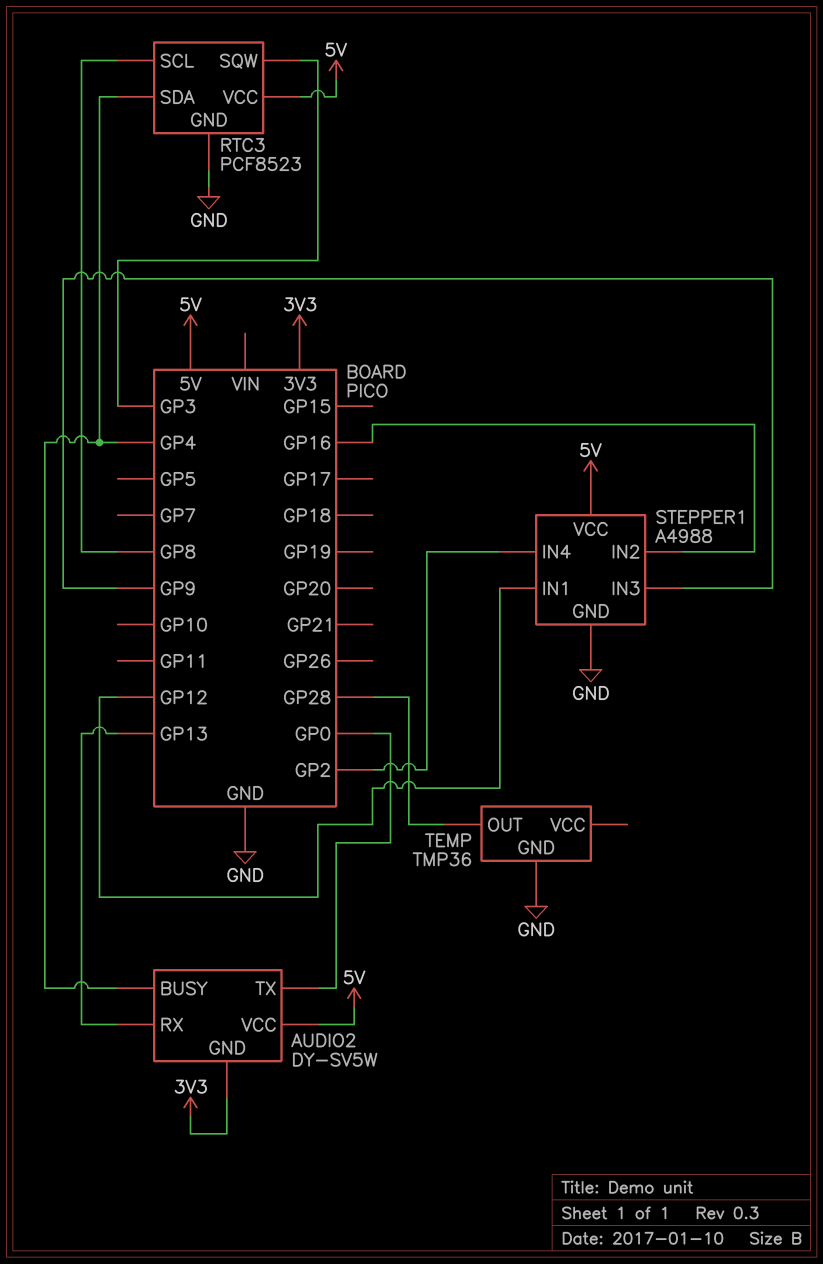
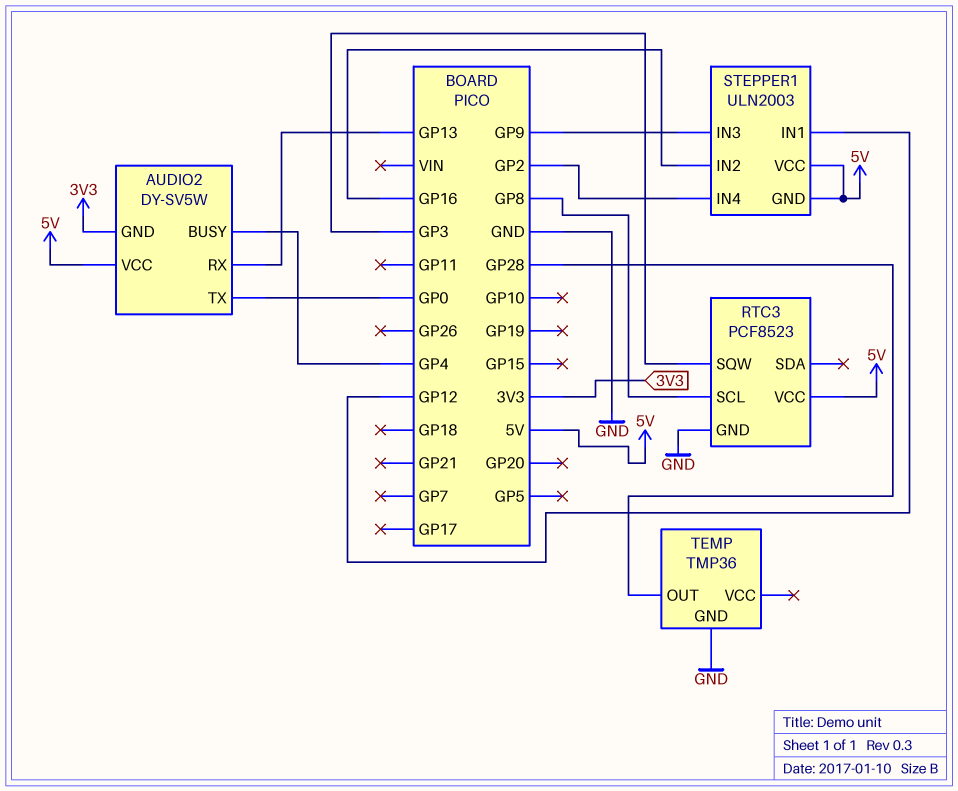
RTC3 pin SDA: GP4 -> none
STEPPER1: A4988 -> ULN2003
STEPPER1 pin GND: GND -> 5V

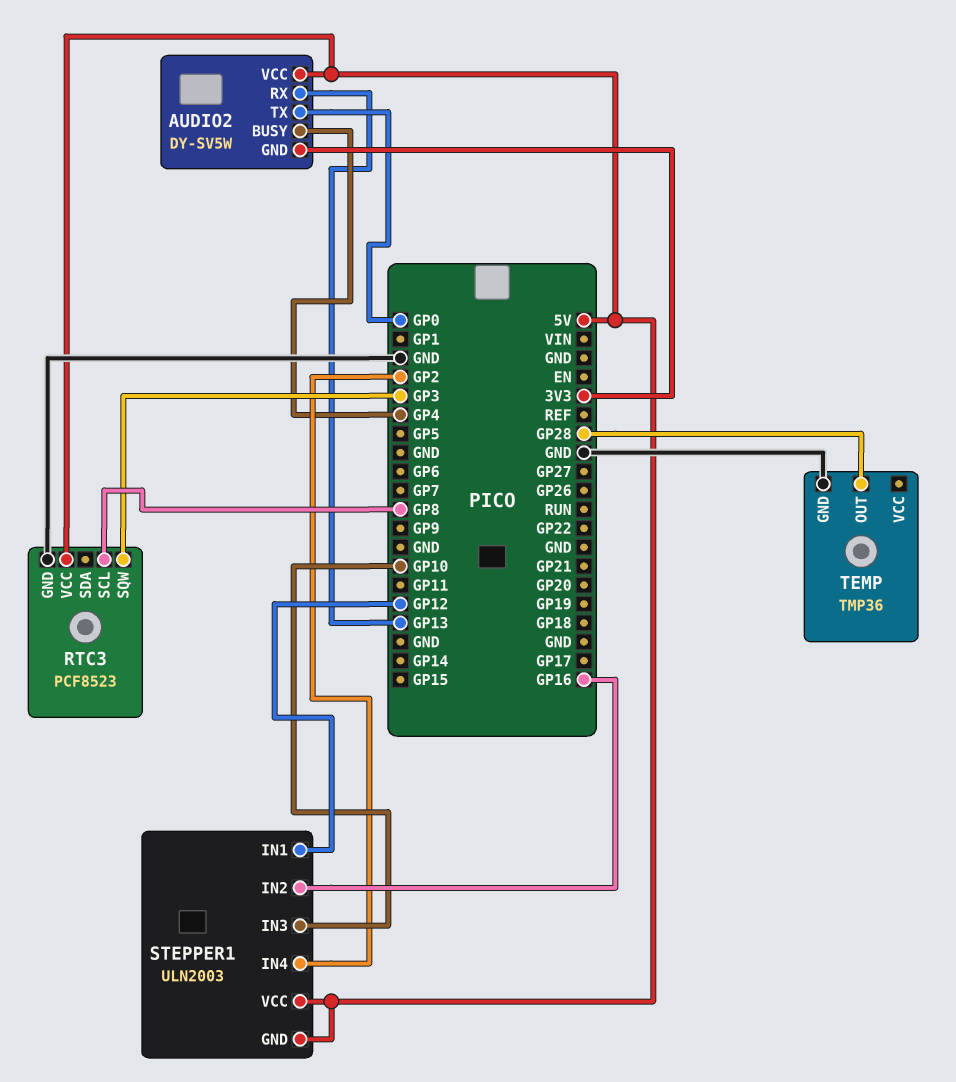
STEPPER1 pin IN3: GP9 -> GP10

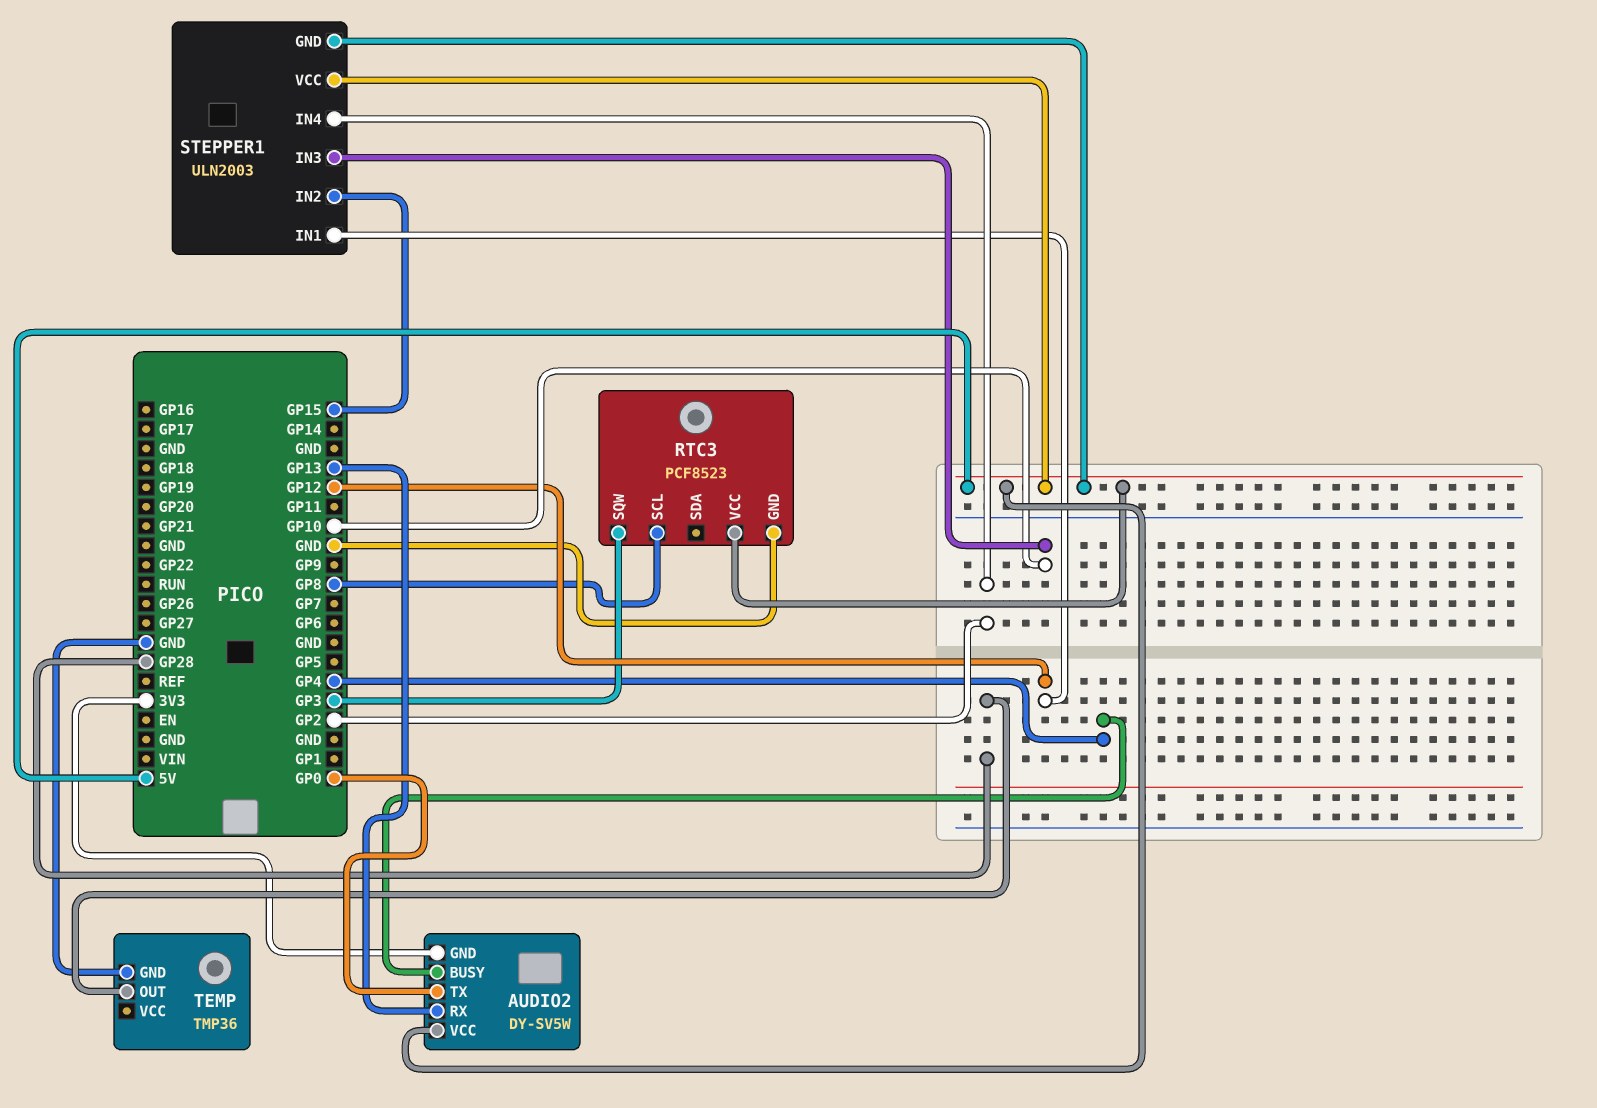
STEPPER1 pin IN2: GP16 -> GP15

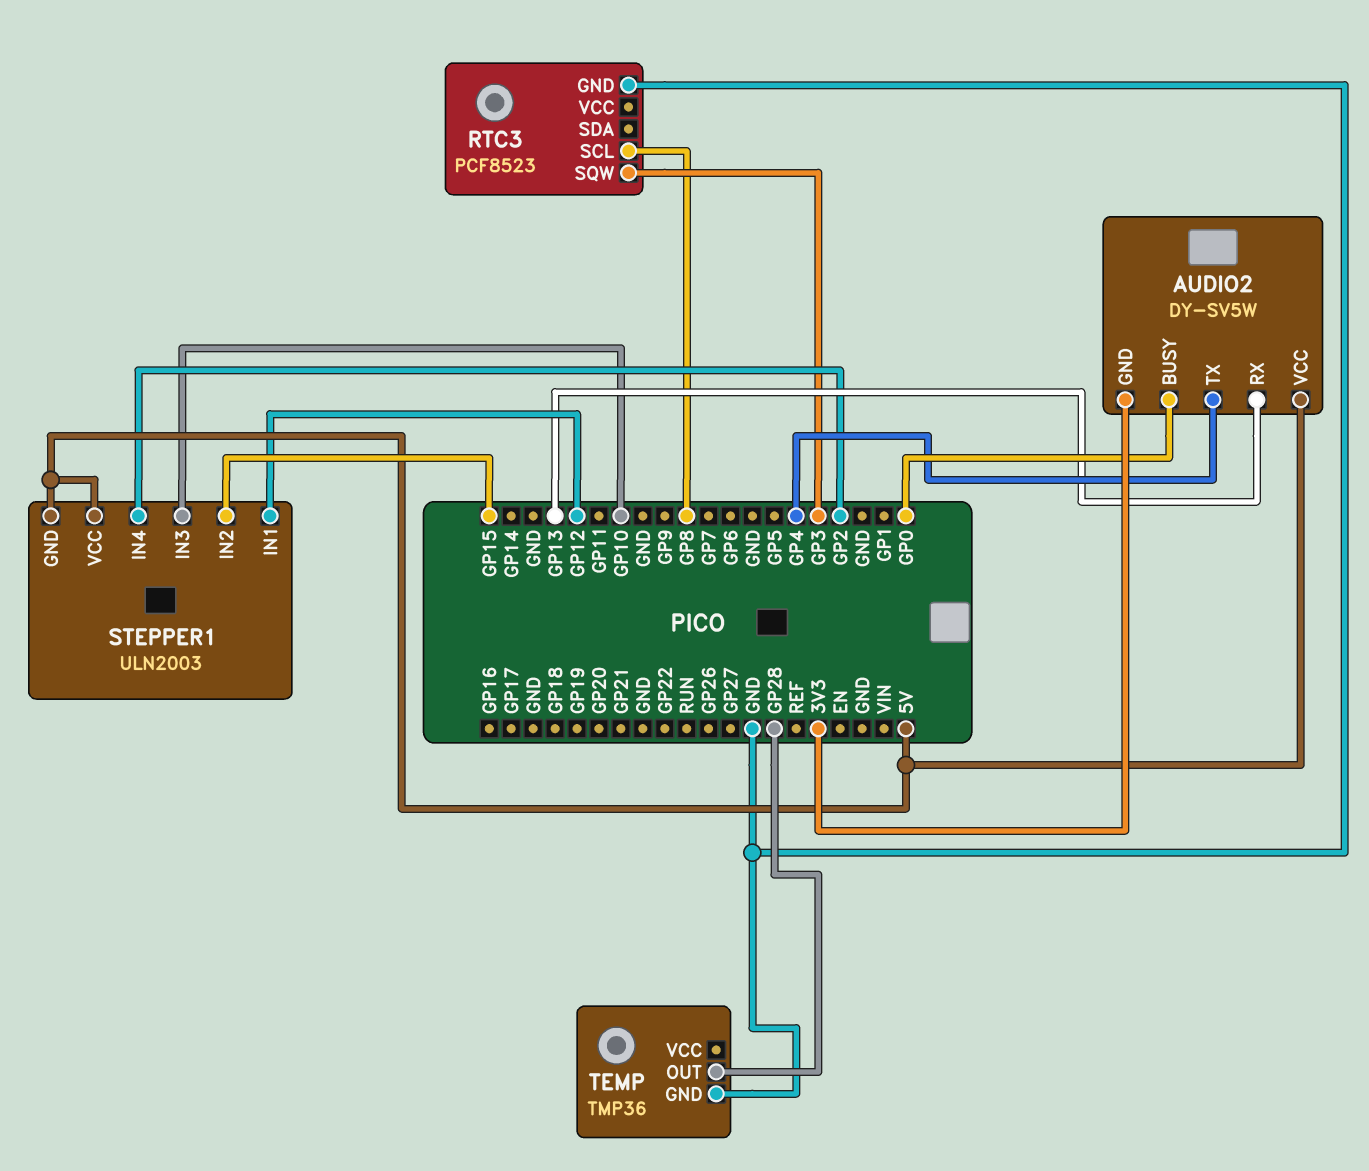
AUDIO2 pin BUSY: GP4 -> GP0
AUDIO2 pin TX: GP0 -> GP4
RTC3 pin VCC: 5V -> none

